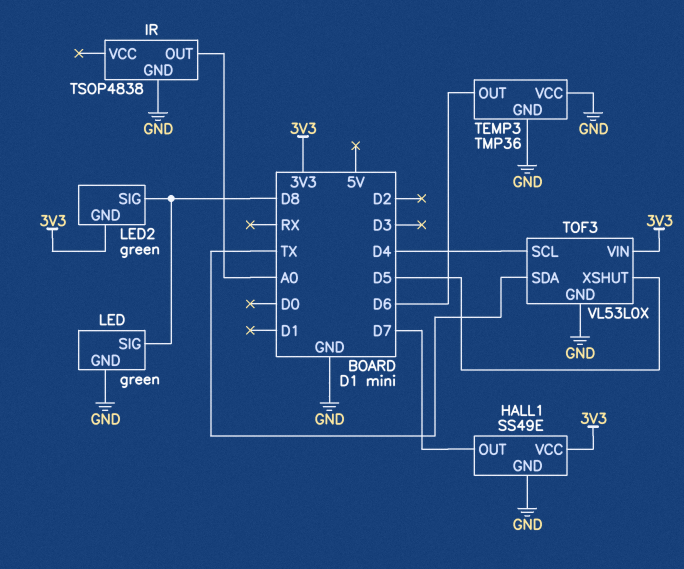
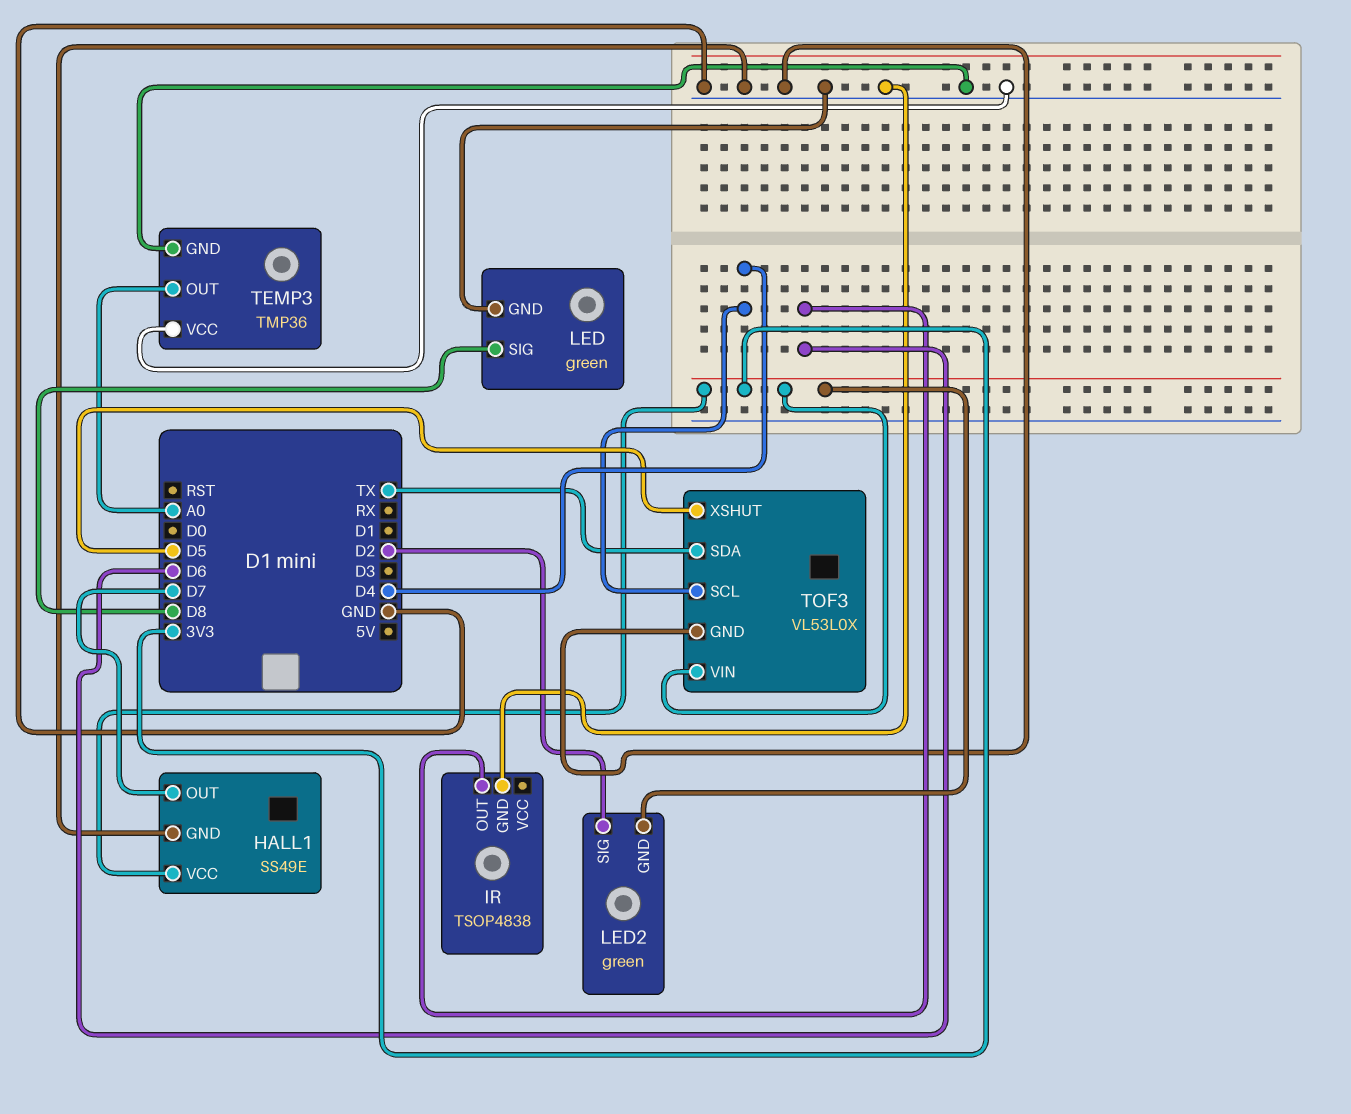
IR pin OUT: A0 -> D6
LED2 pin SIG: D8 -> D2
TEMP3 pin OUT: D6 -> A0

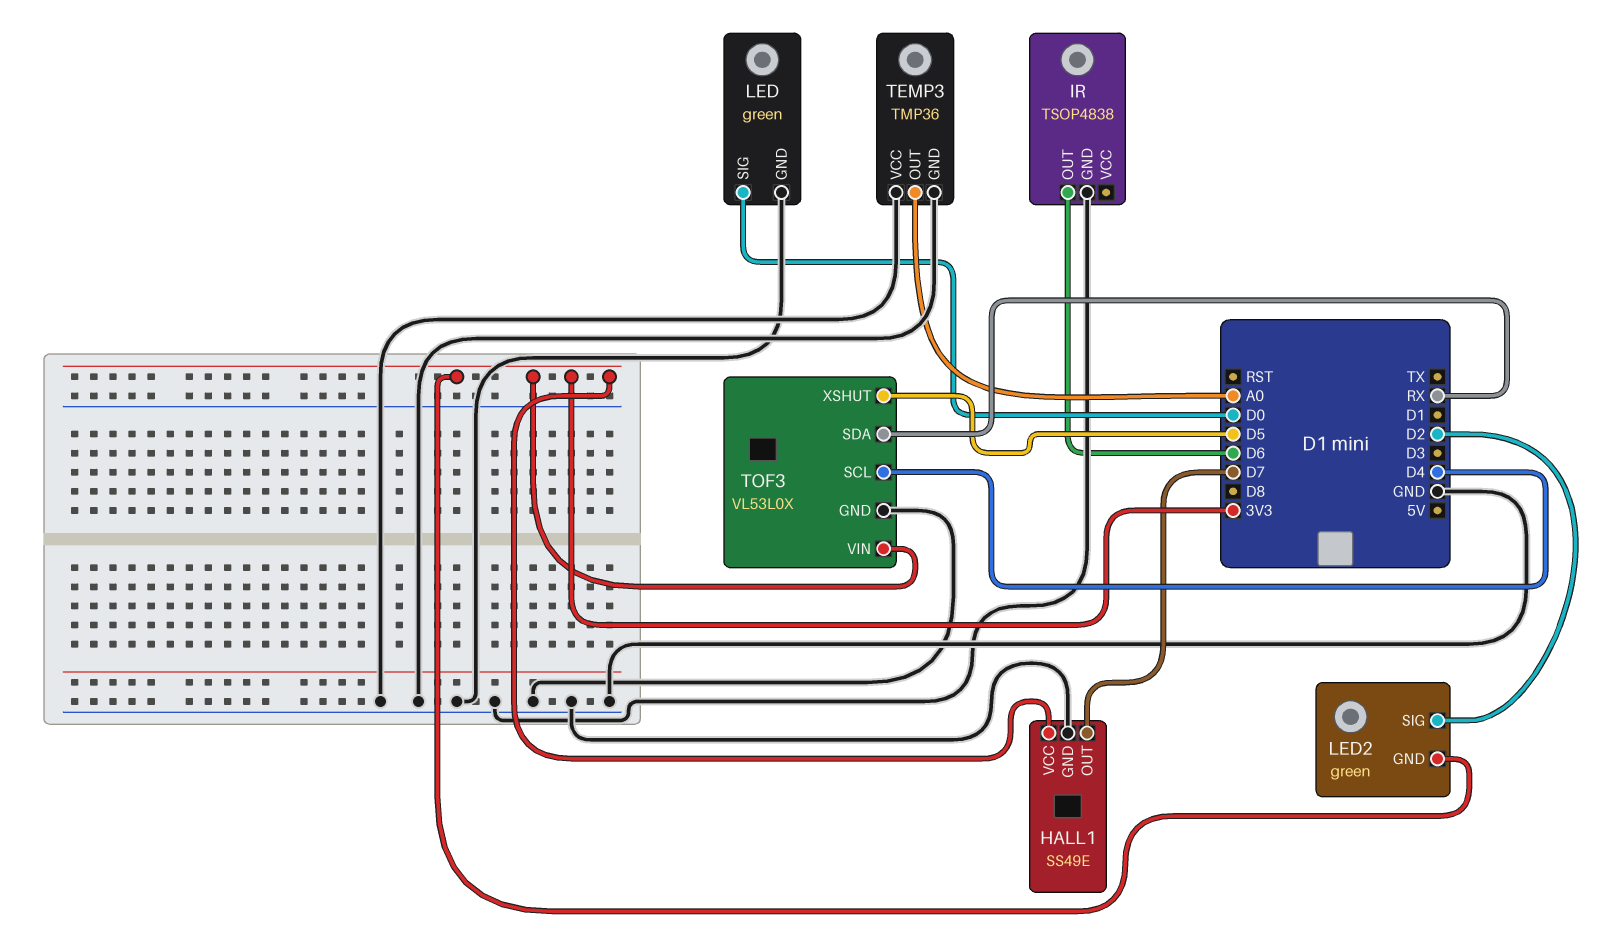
LED pin SIG: D8 -> D0
TOF3 pin SDA: TX -> RX

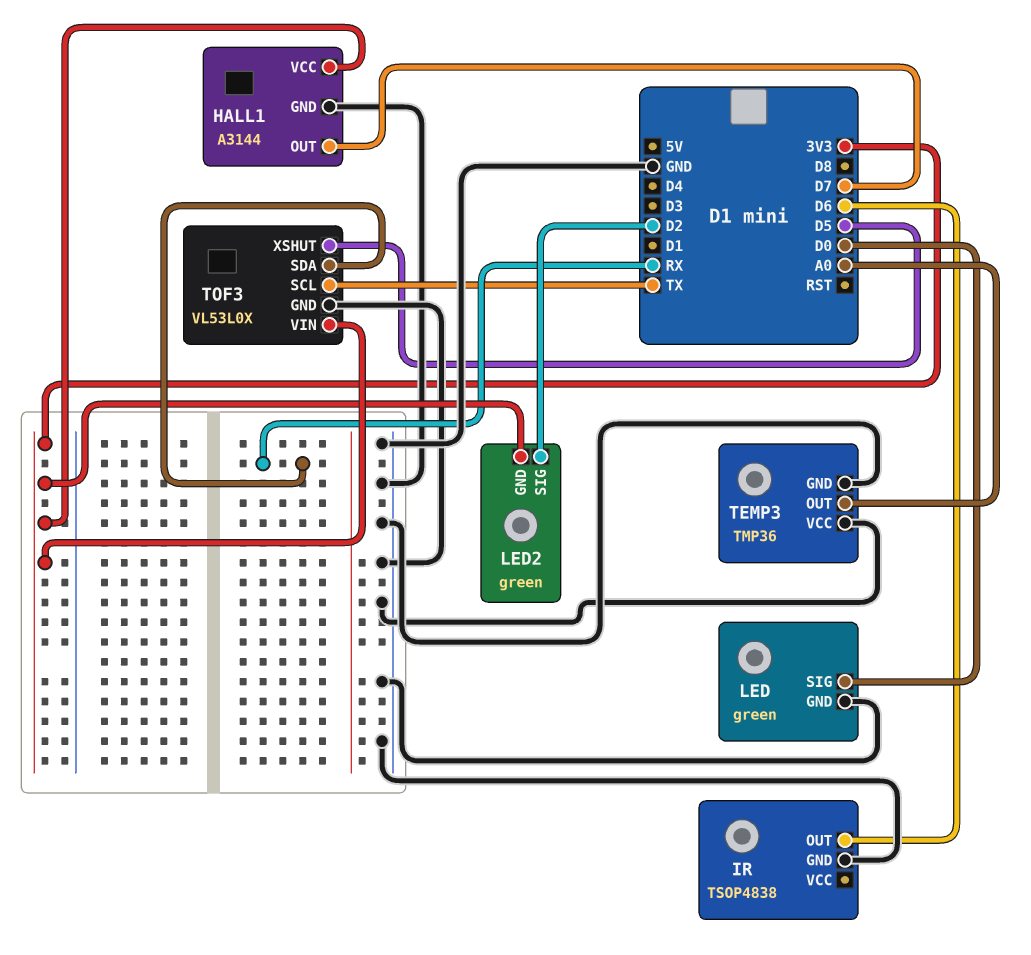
HALL1: SS49E -> A3144
TOF3 pin SCL: D4 -> TX

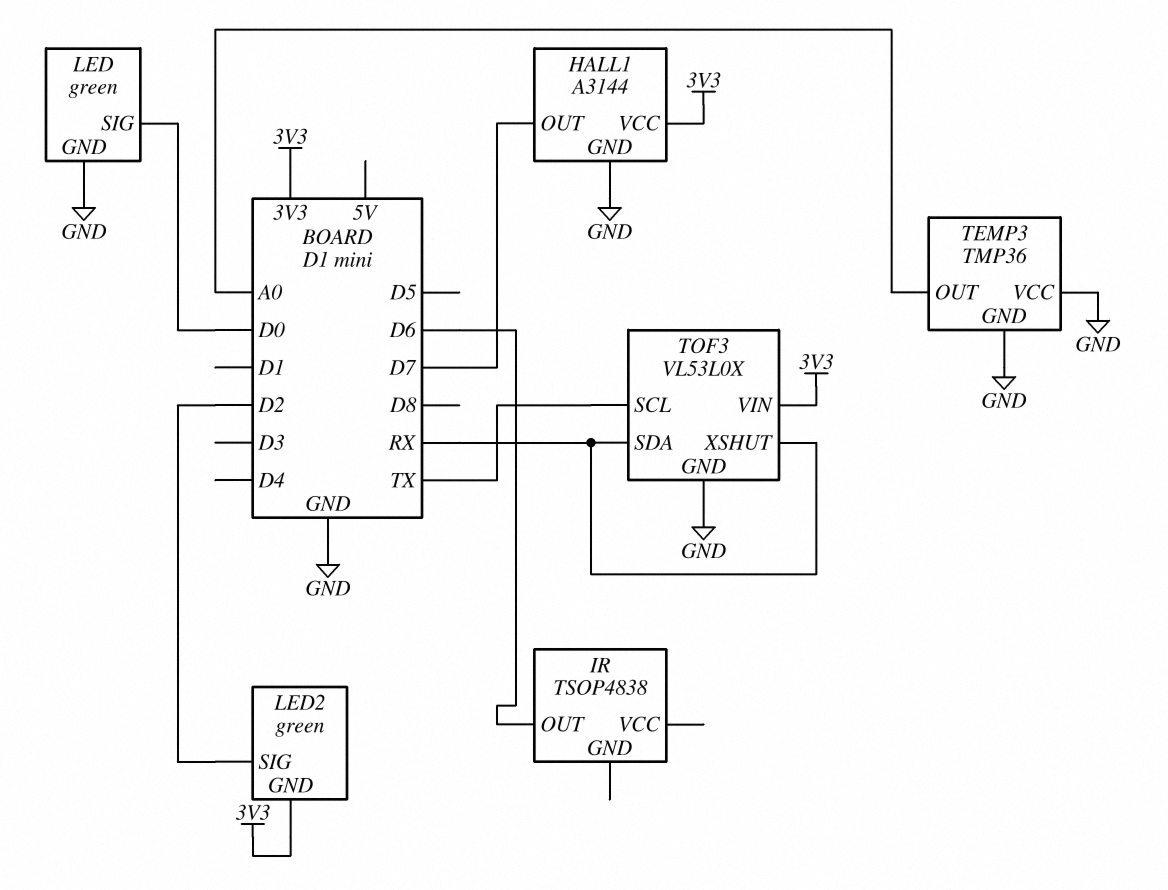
IR pin GND: GND -> none
TOF3 pin XSHUT: D5 -> RX

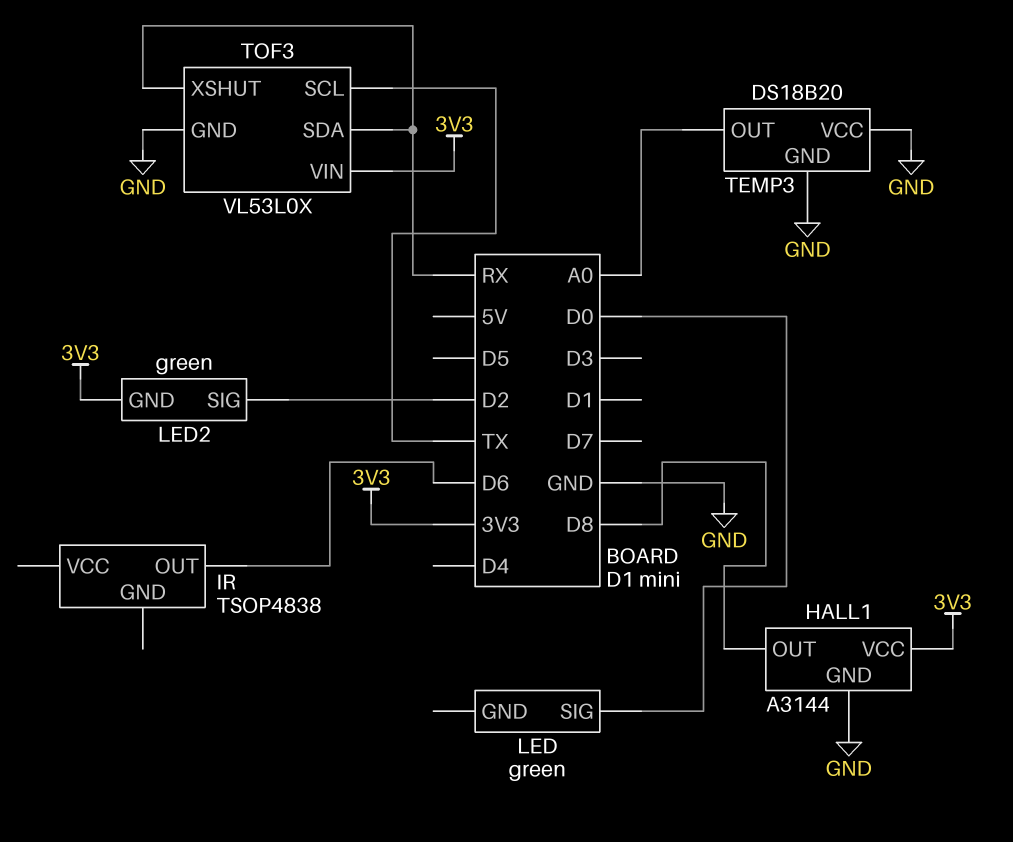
HALL1 pin OUT: D7 -> D8
LED pin GND: GND -> none
TEMP3: TMP36 -> DS18B20

